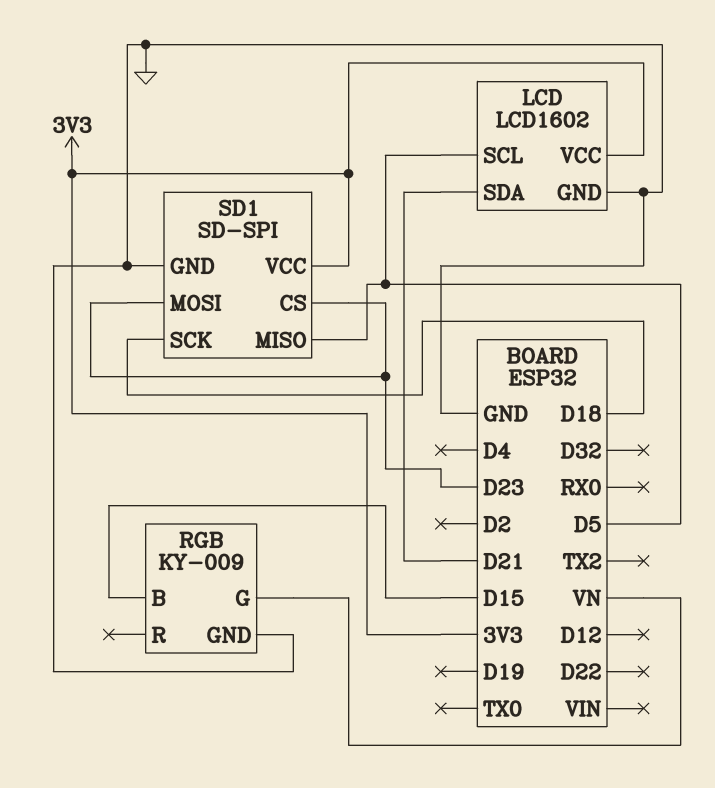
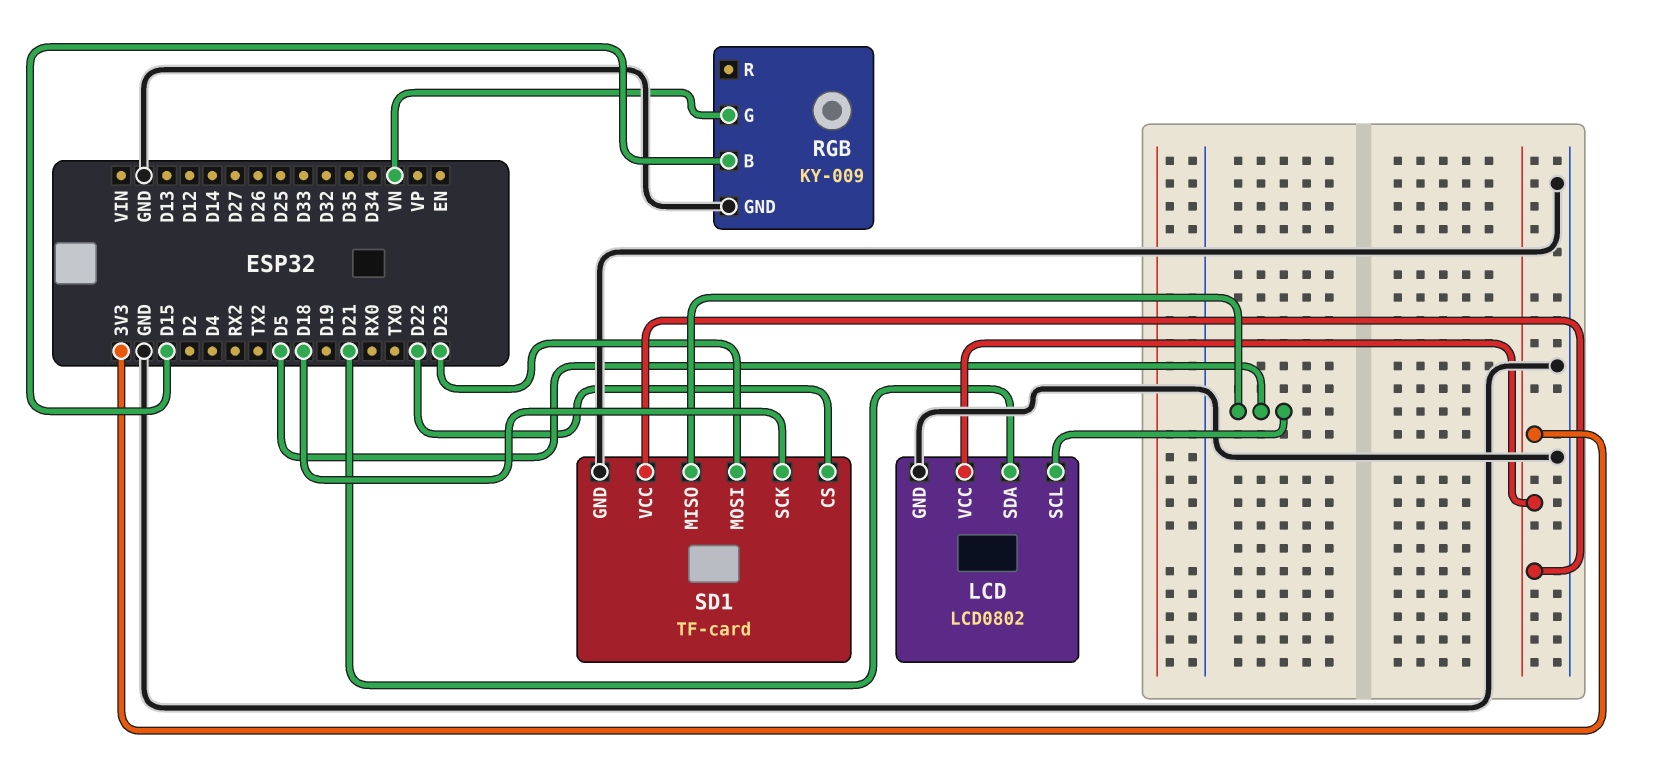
LCD: LCD1602 -> LCD0802
SD1: SD-SPI -> TF-card
SD1 pin CS: D23 -> D22

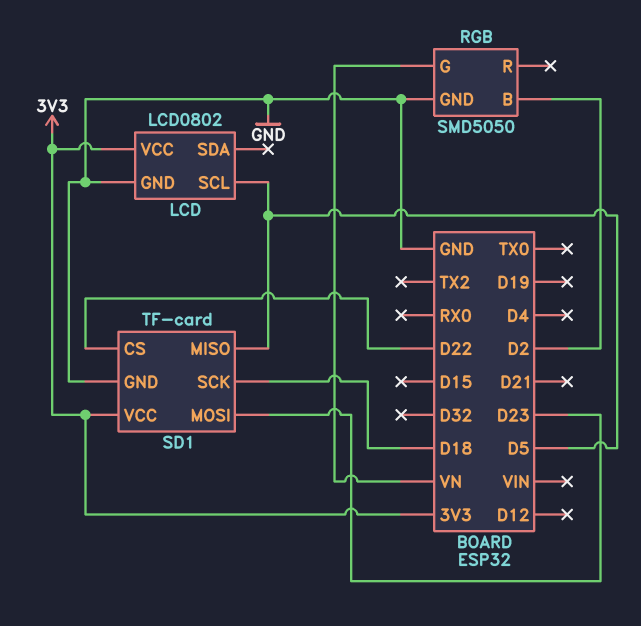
LCD pin SDA: D21 -> none
RGB: KY-009 -> SMD5050
RGB pin B: D15 -> D2

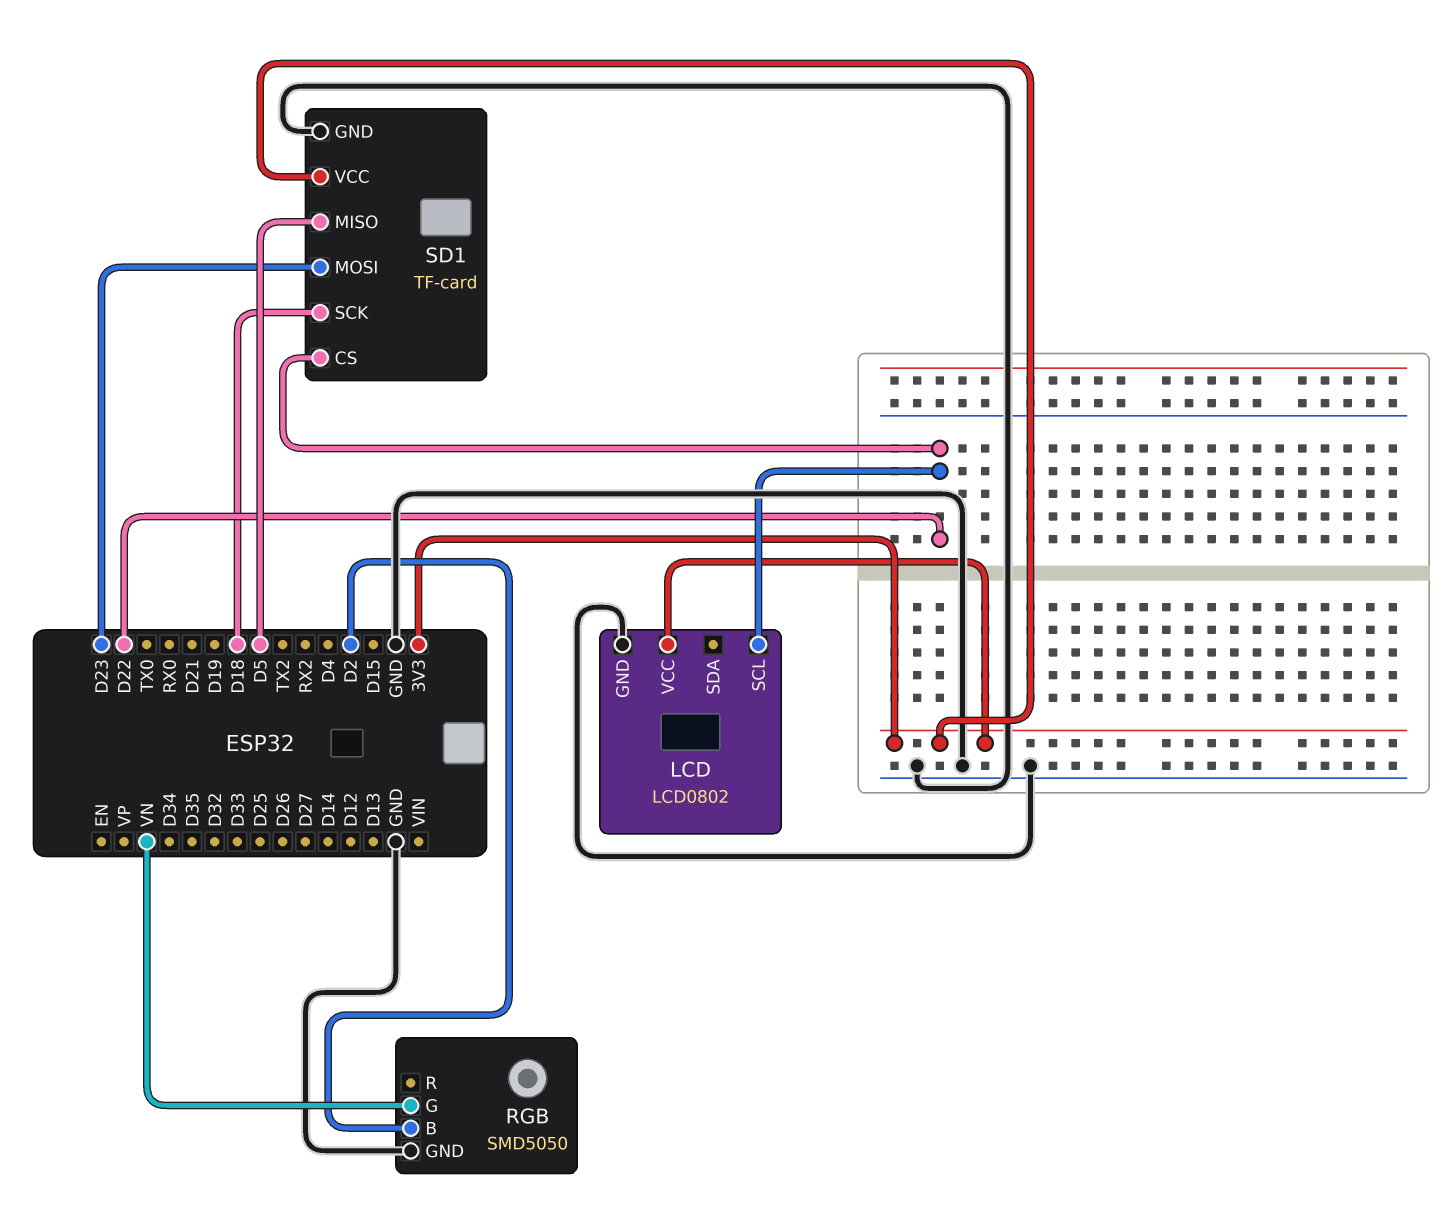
LCD pin SCL: D5 -> D22

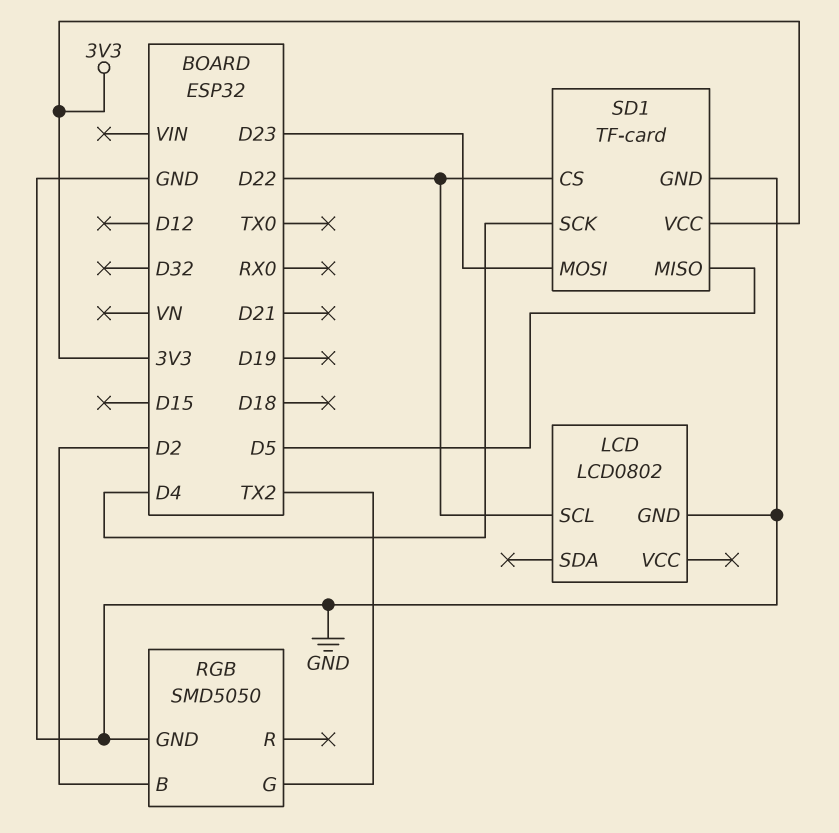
LCD pin VCC: 3V3 -> none
RGB pin G: VN -> TX2
SD1 pin SCK: D18 -> D4

